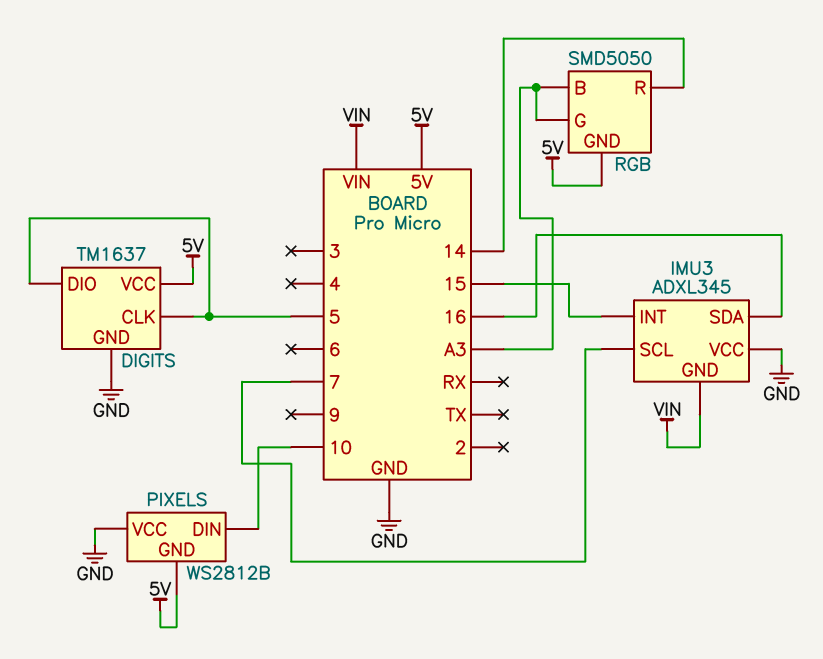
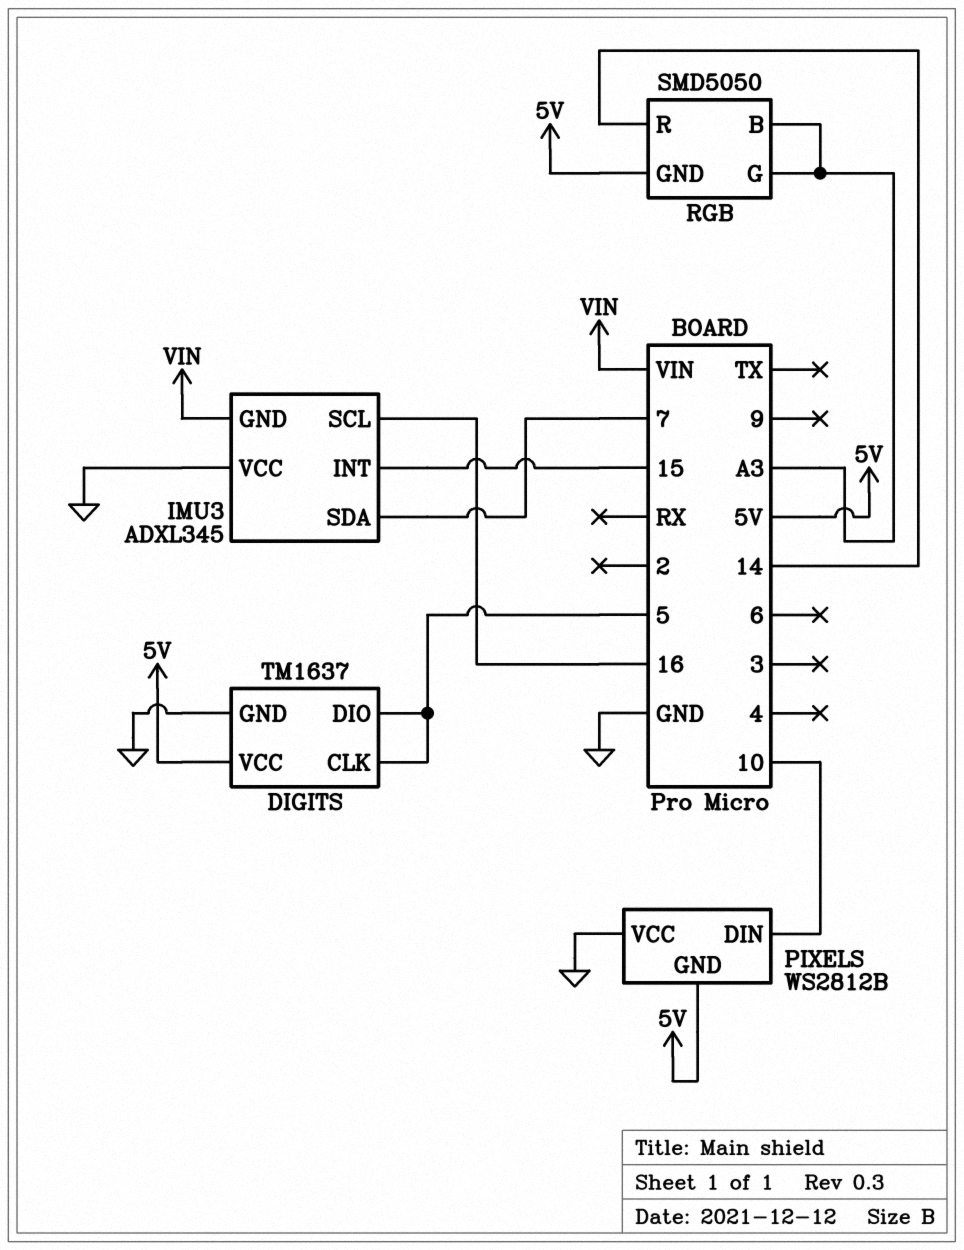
IMU3 pin SCL: 7 -> 16
IMU3 pin SDA: 16 -> 7

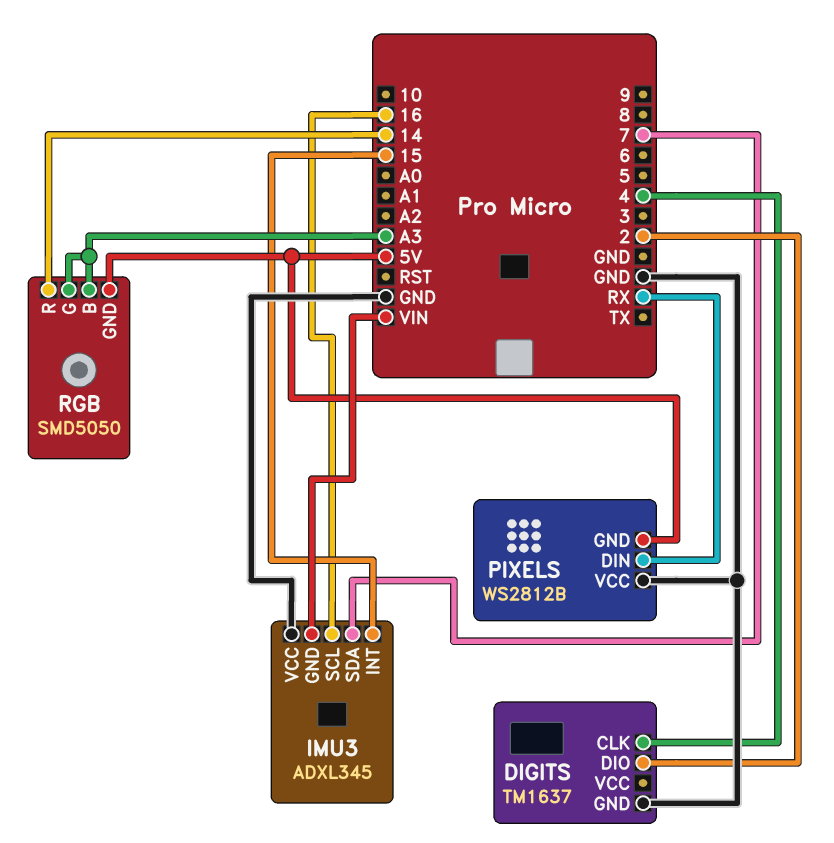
DIGITS pin CLK: 5 -> 4
DIGITS pin DIO: 5 -> 2
DIGITS pin VCC: 5V -> none
PIXELS pin DIN: 10 -> RX

